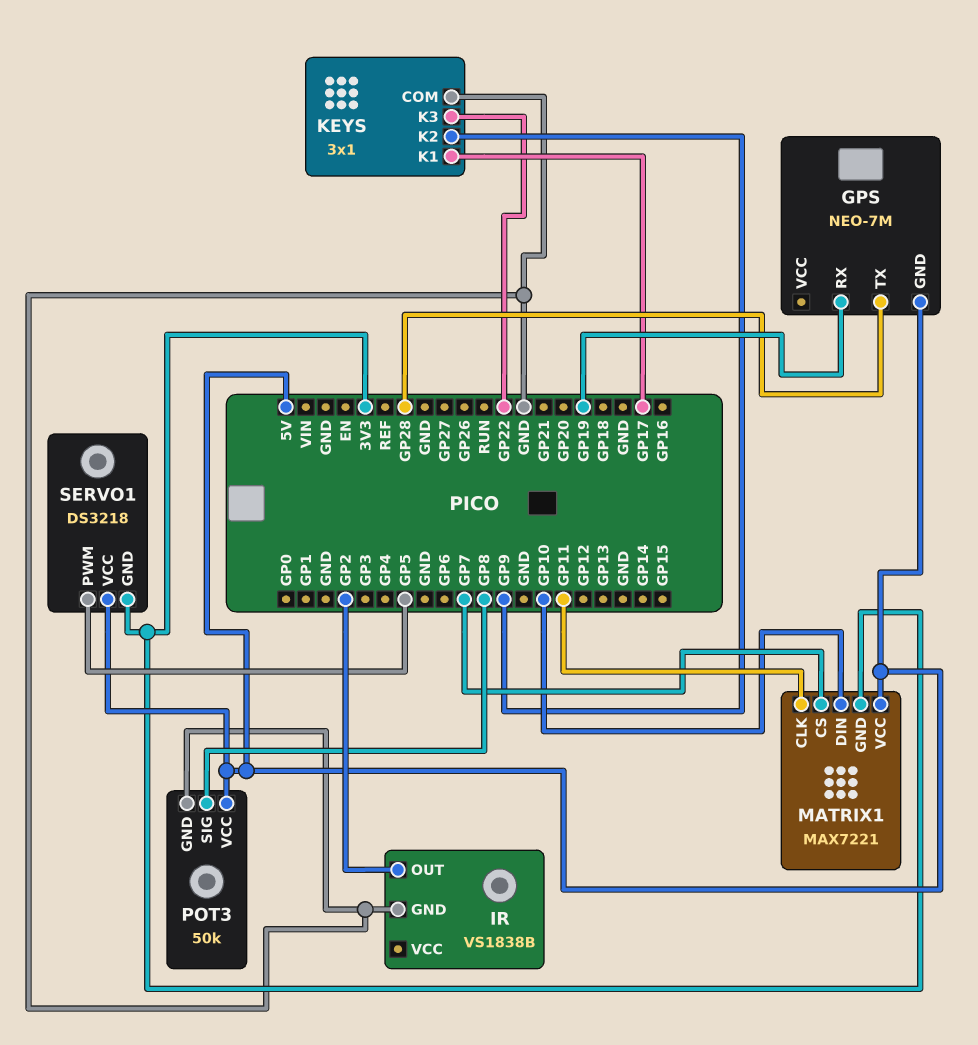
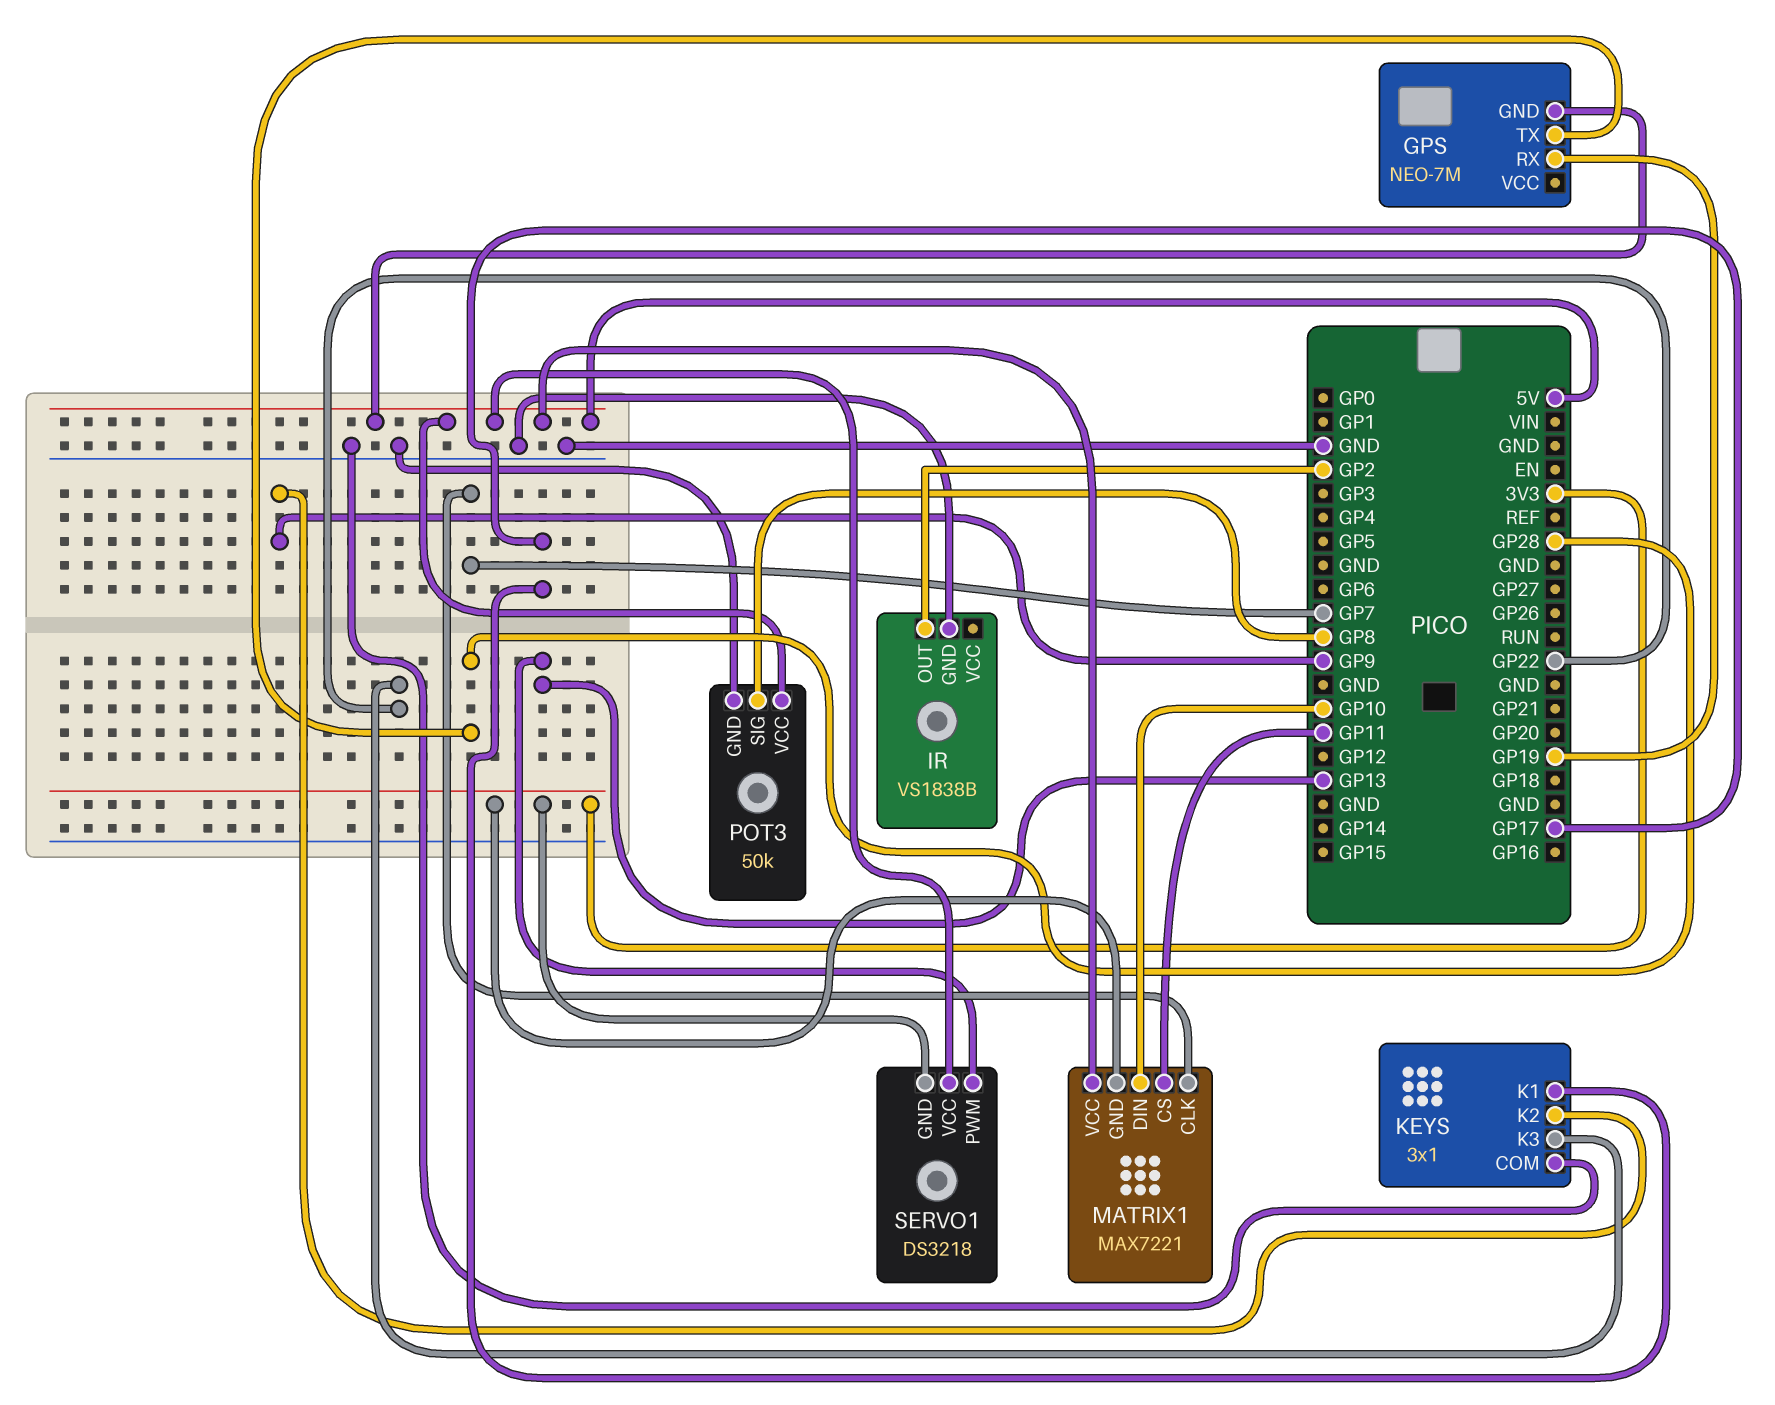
MATRIX1 pin CLK: GP11 -> GP7
MATRIX1 pin CS: GP7 -> GP11
SERVO1 pin PWM: GP5 -> GP13

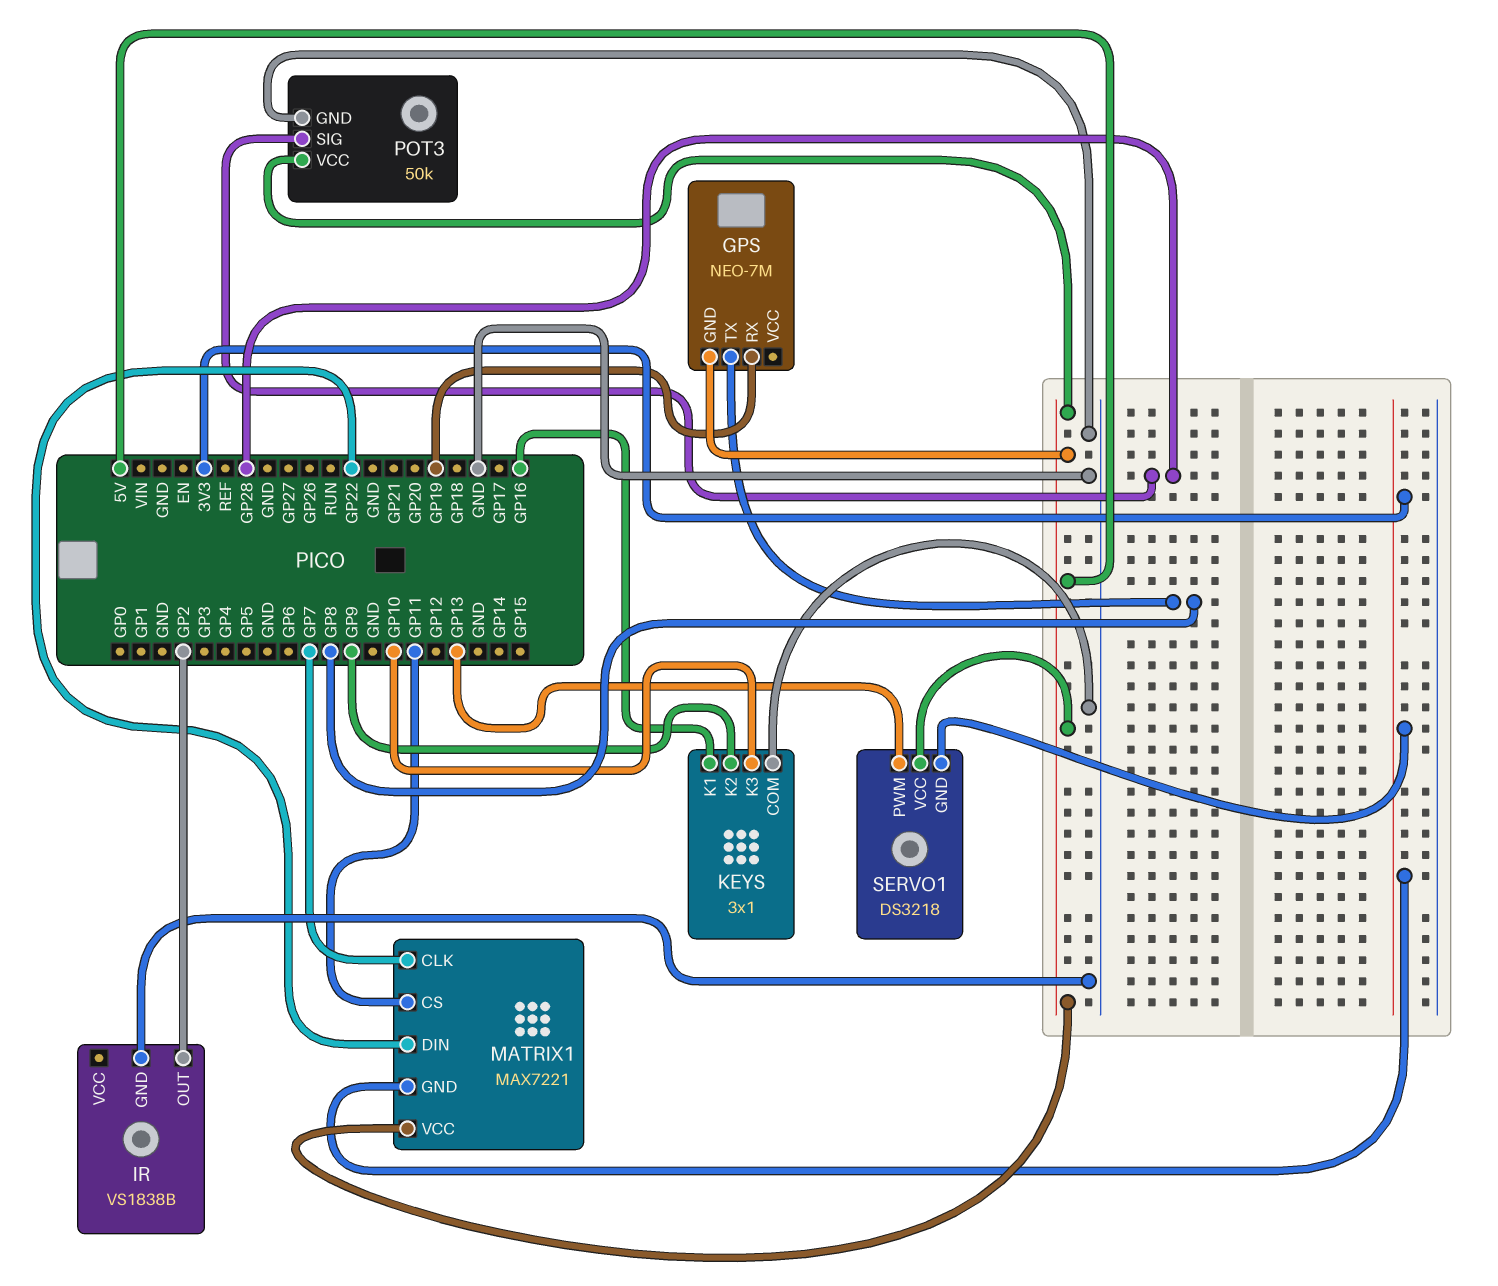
GPS pin TX: GP28 -> GP8
KEYS pin K1: GP17 -> GP16
KEYS pin K3: GP22 -> GP10
MATRIX1 pin DIN: GP10 -> GP22
POT3 pin SIG: GP8 -> GP28

